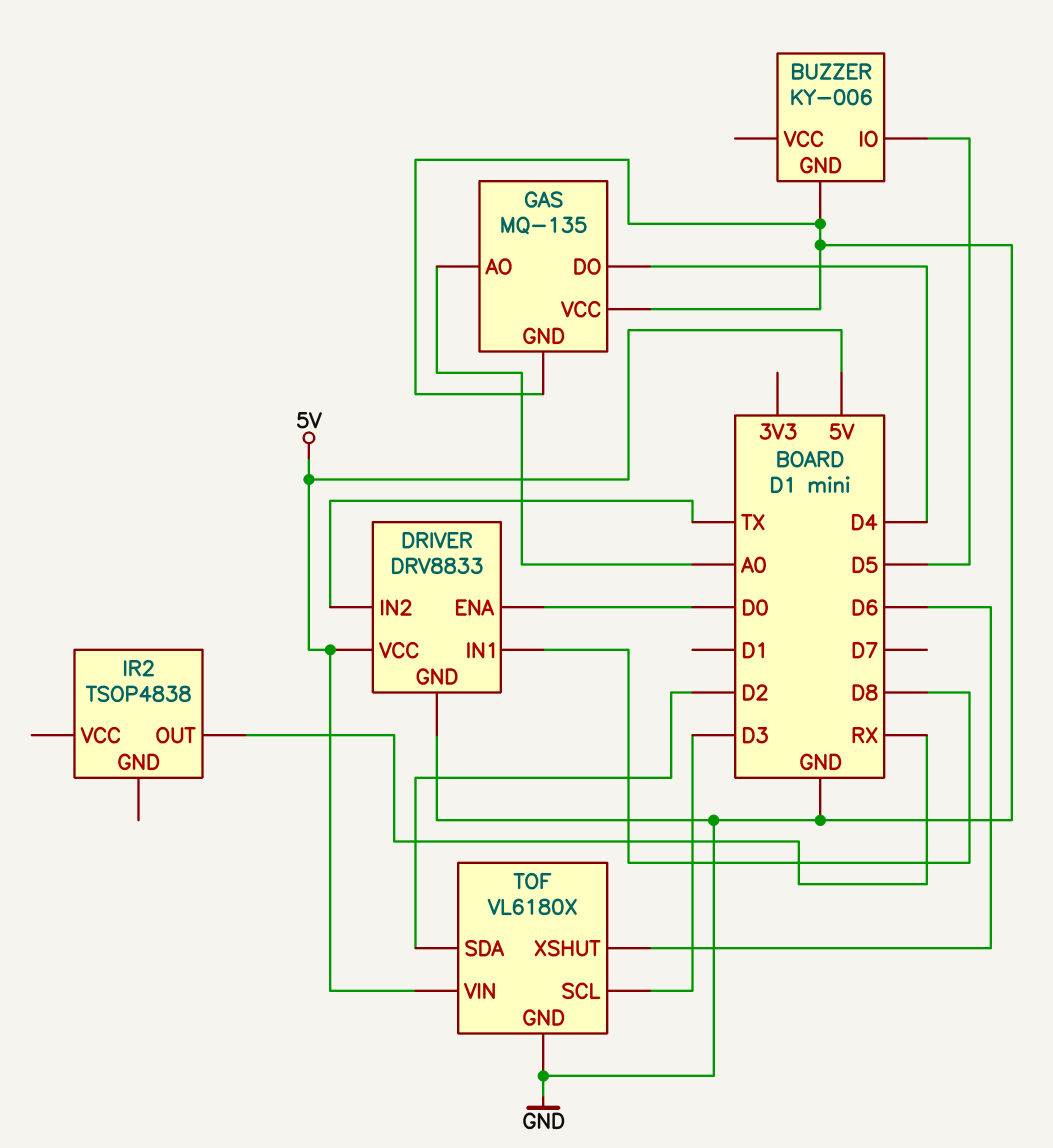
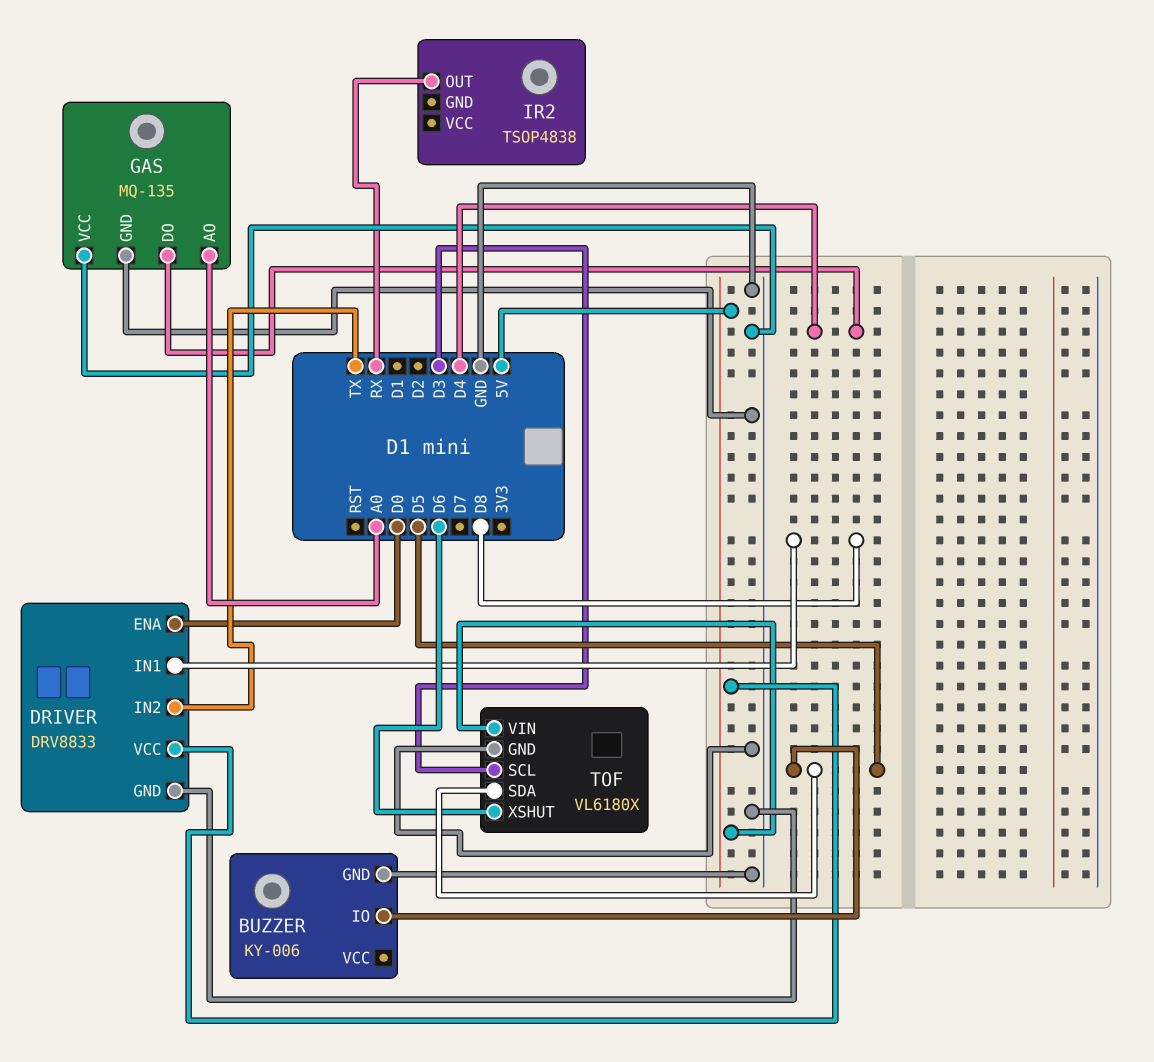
TOF pin SDA: D2 -> D5

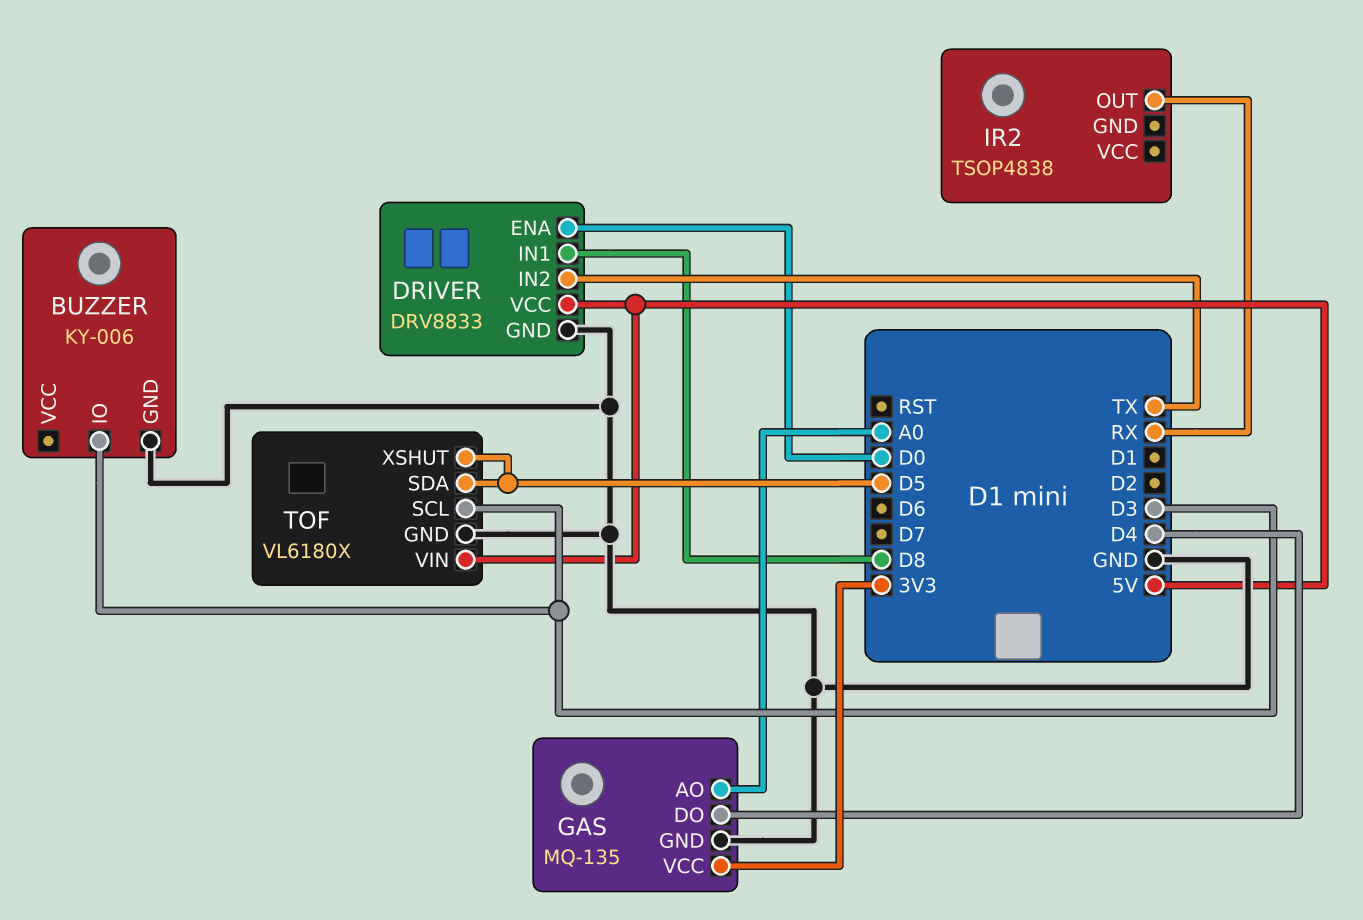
BUZZER pin IO: D5 -> D3
GAS pin VCC: GND -> 3V3
TOF pin XSHUT: D6 -> D5

